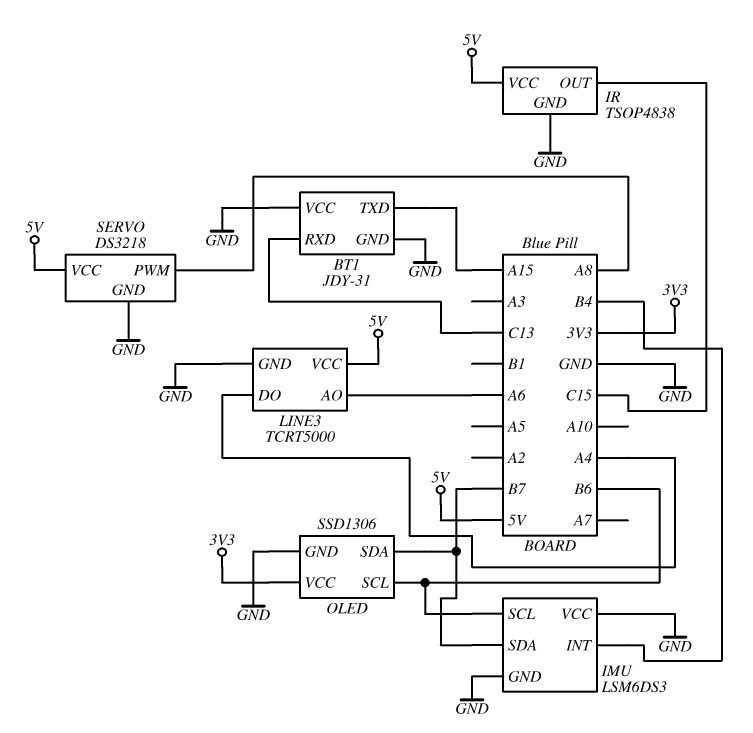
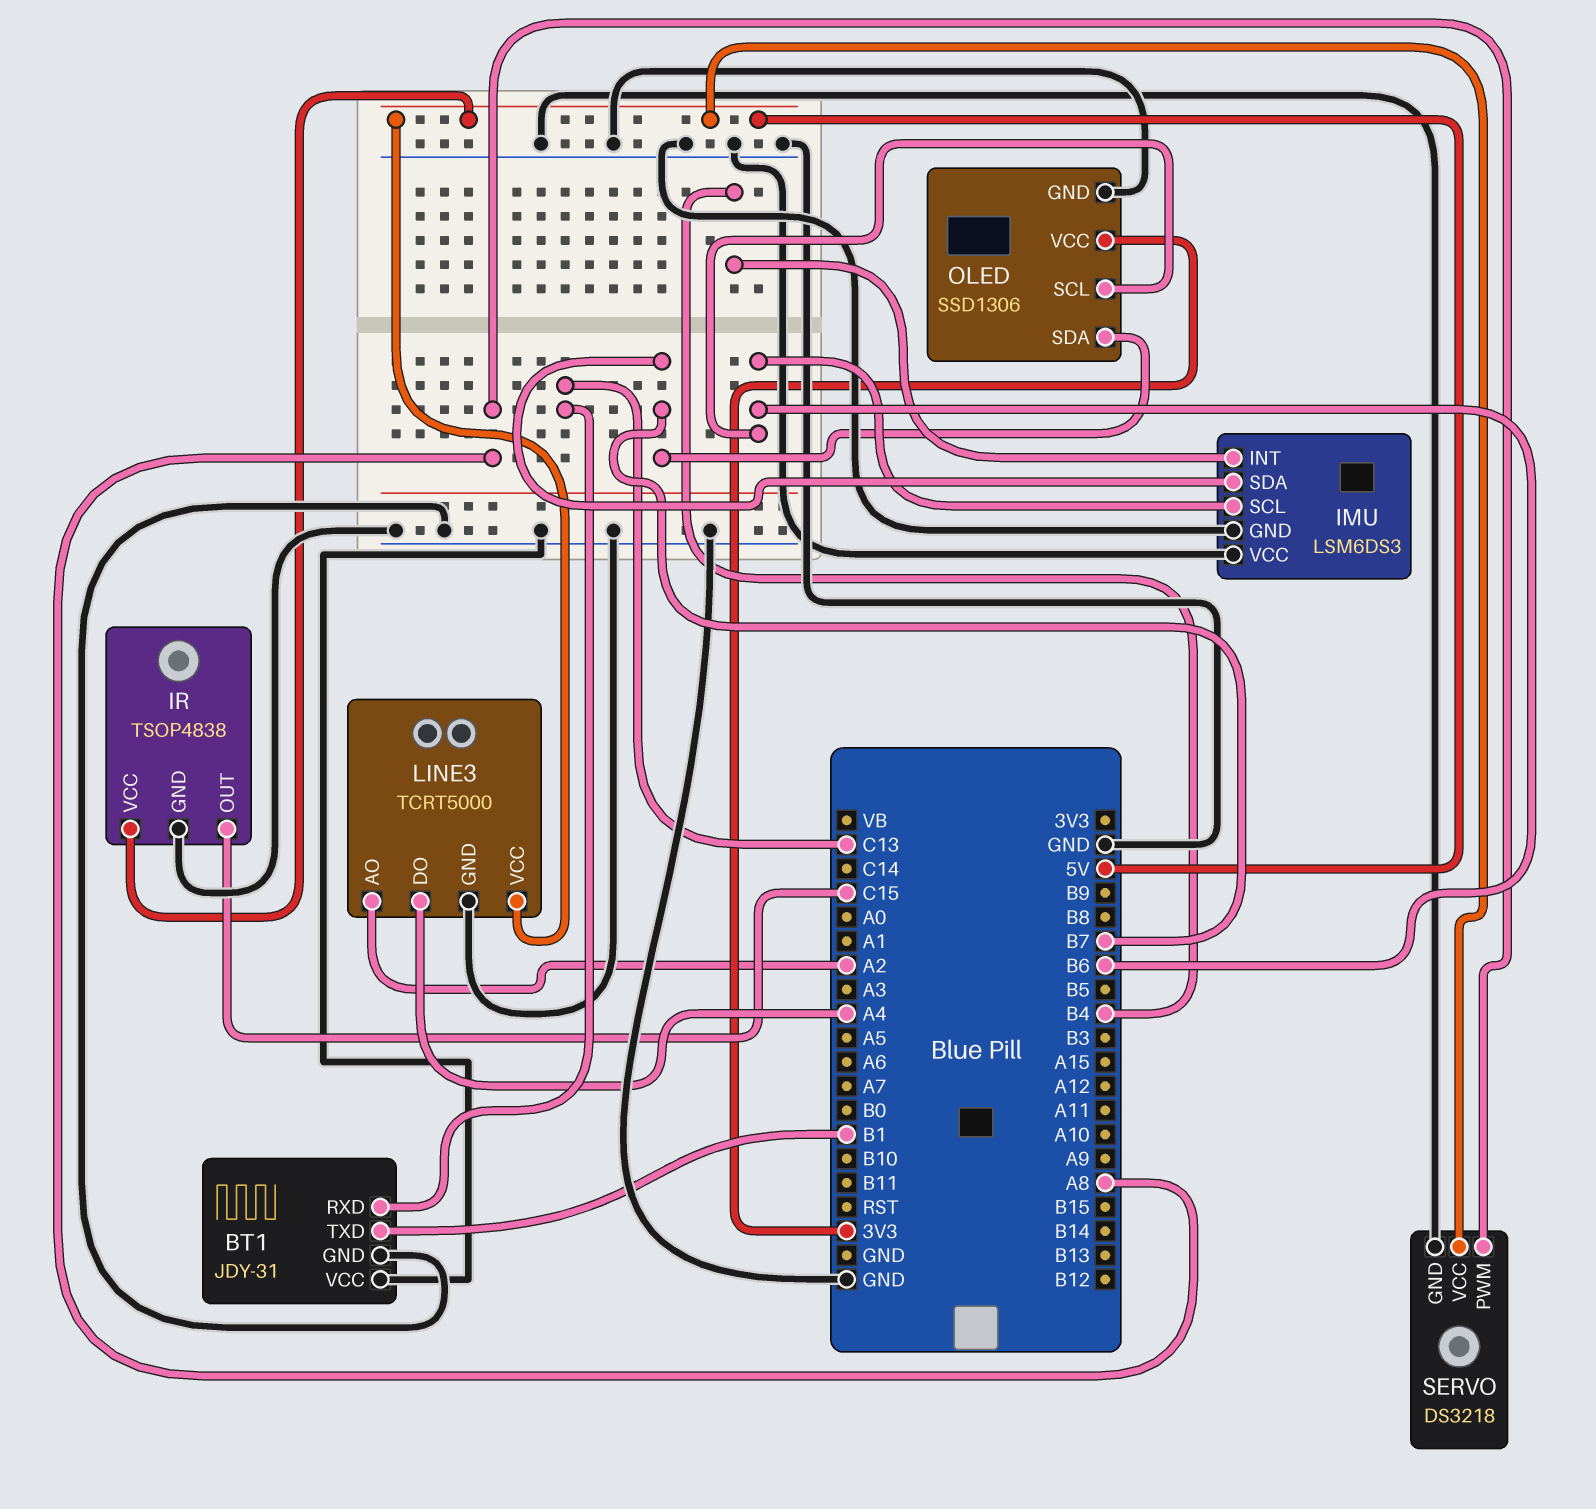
BT1 pin TXD: A15 -> B1
LINE3 pin AO: A6 -> A2

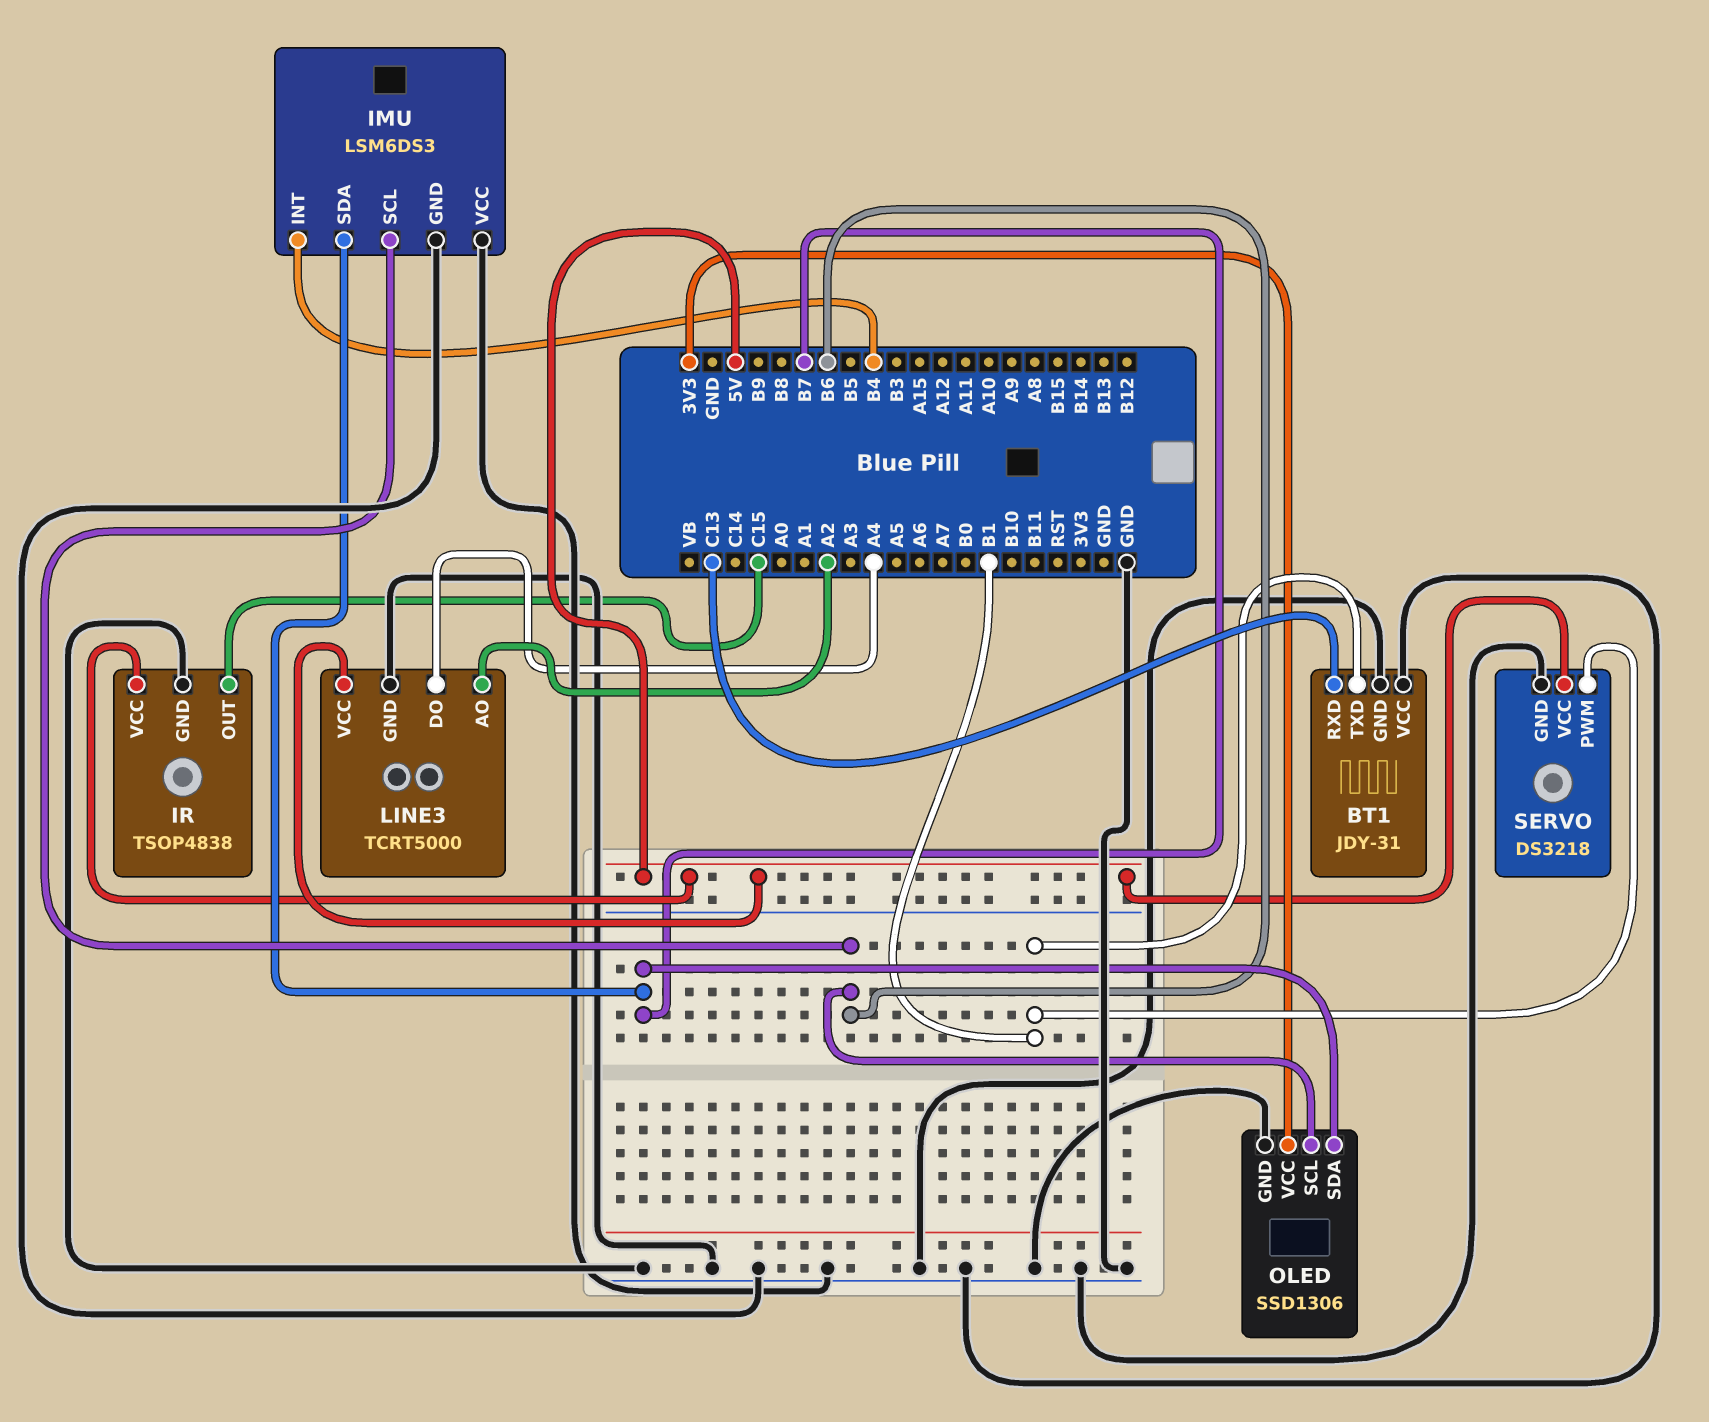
SERVO pin PWM: A8 -> B1

